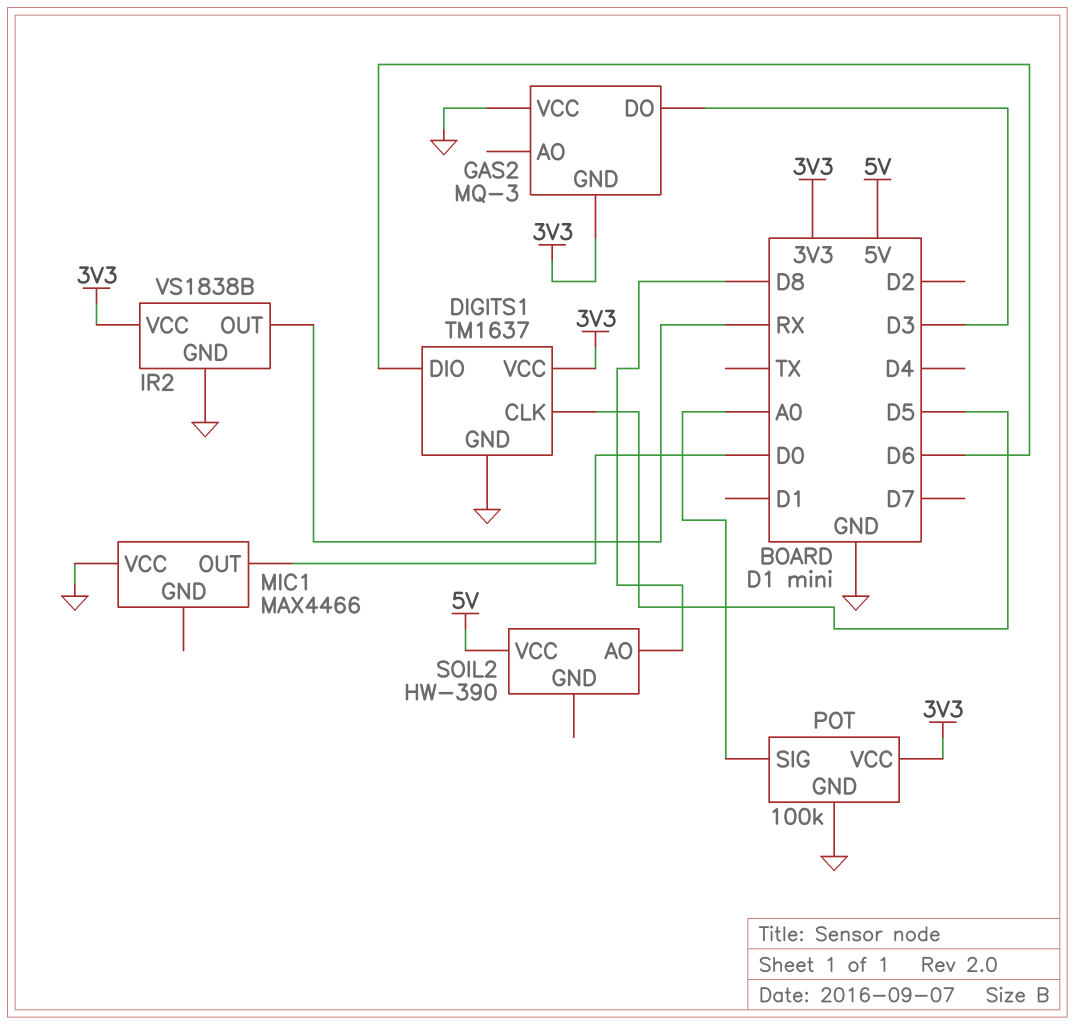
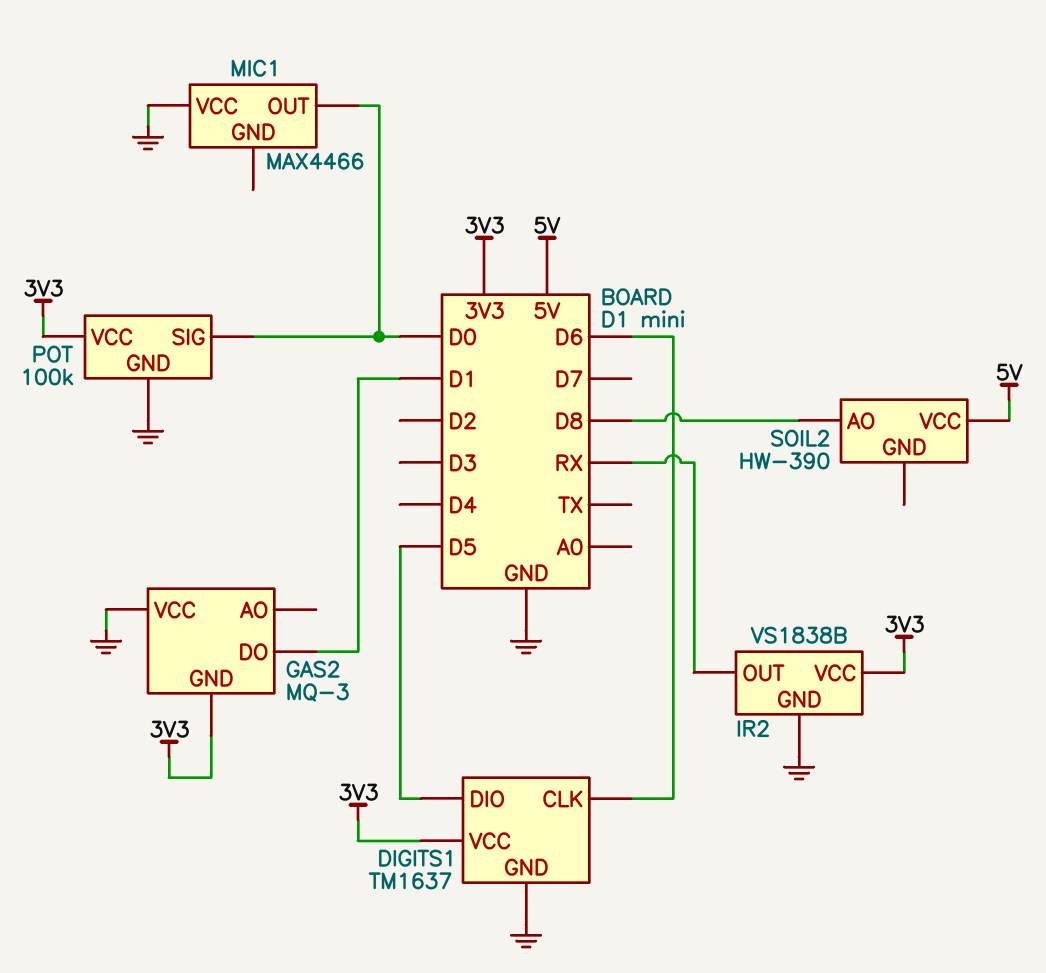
DIGITS1 pin CLK: D5 -> D6
DIGITS1 pin DIO: D6 -> D5
GAS2 pin DO: D3 -> D1
POT pin SIG: A0 -> D0

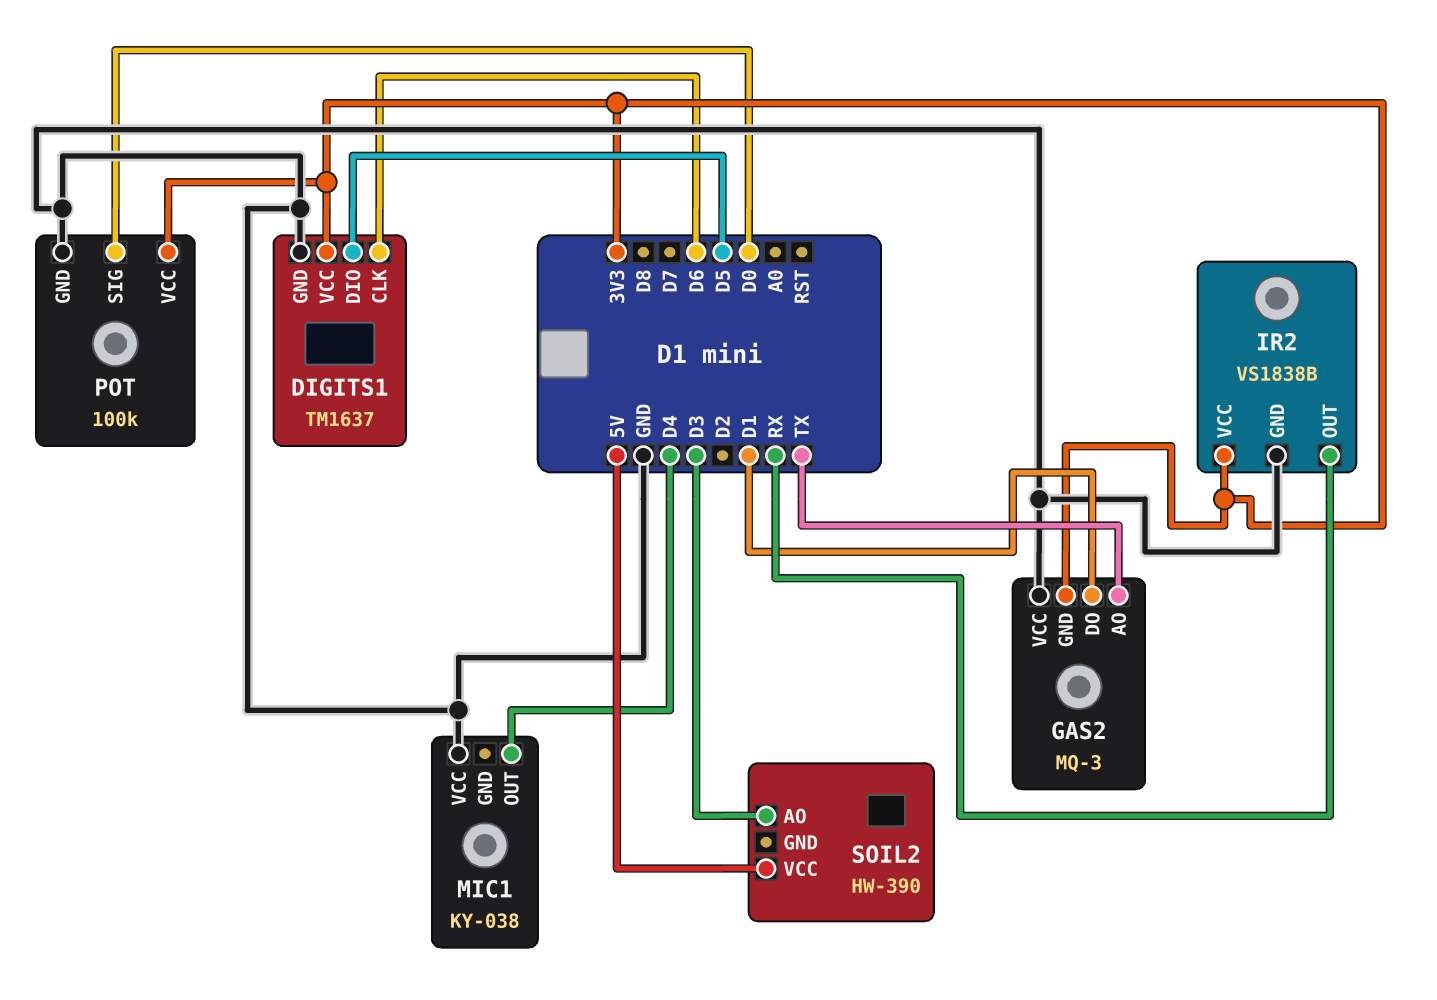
GAS2 pin AO: none -> TX
MIC1: MAX4466 -> KY-038
MIC1 pin OUT: D0 -> D4
SOIL2 pin AO: D8 -> D3

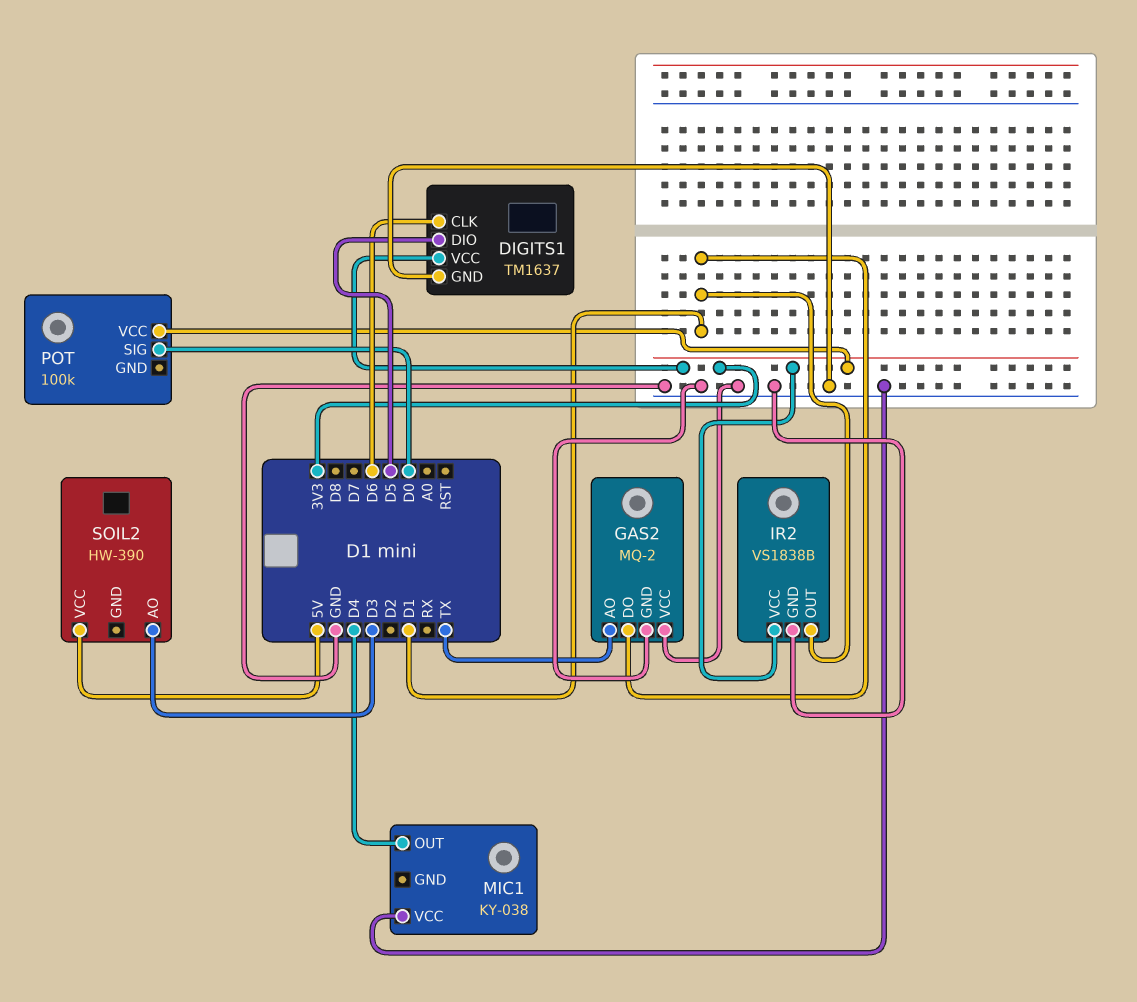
GAS2: MQ-3 -> MQ-2
GAS2 pin GND: 3V3 -> GND
IR2 pin OUT: RX -> D1
POT pin GND: GND -> none

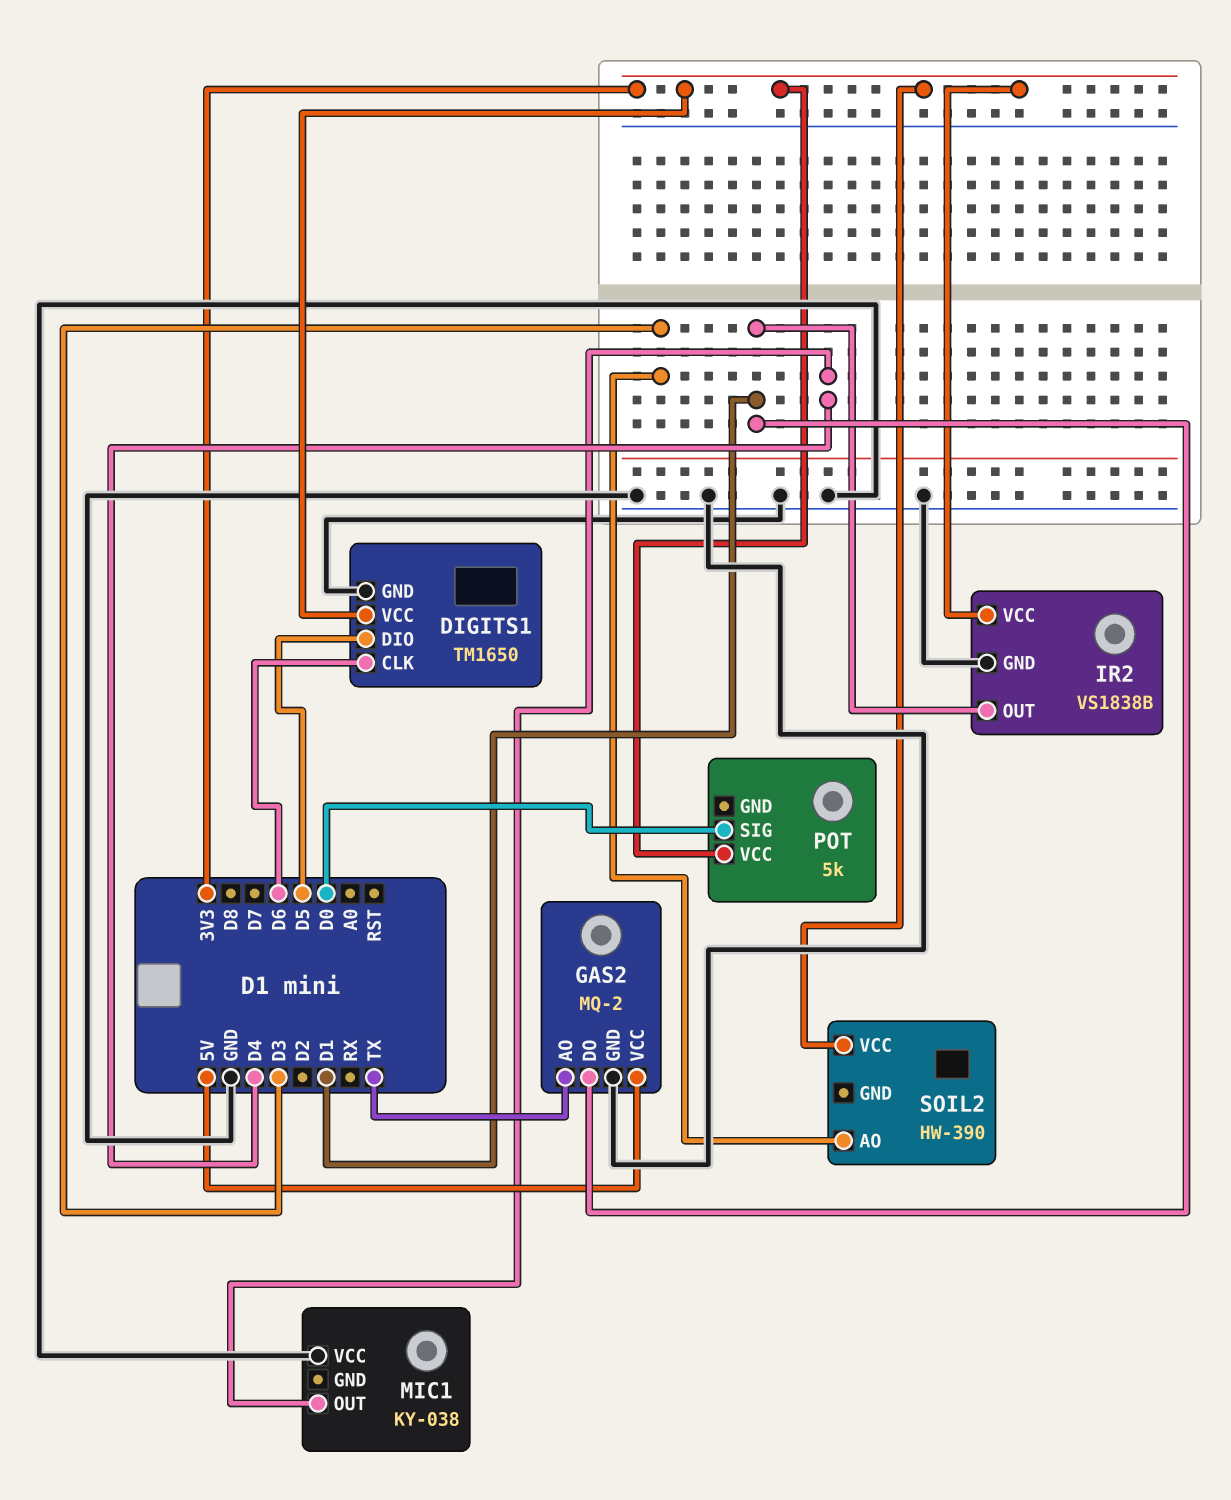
DIGITS1: TM1637 -> TM1650
GAS2 pin VCC: GND -> 5V
POT: 100k -> 5k
SOIL2 pin VCC: 5V -> 3V3

